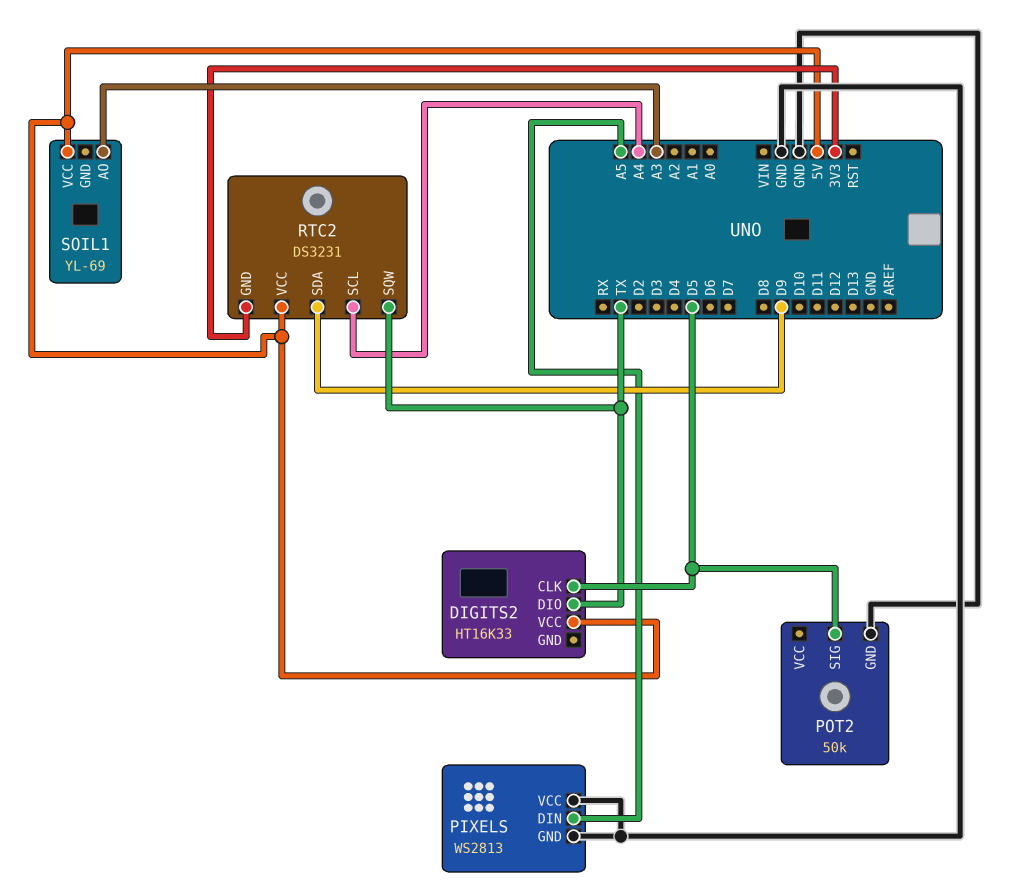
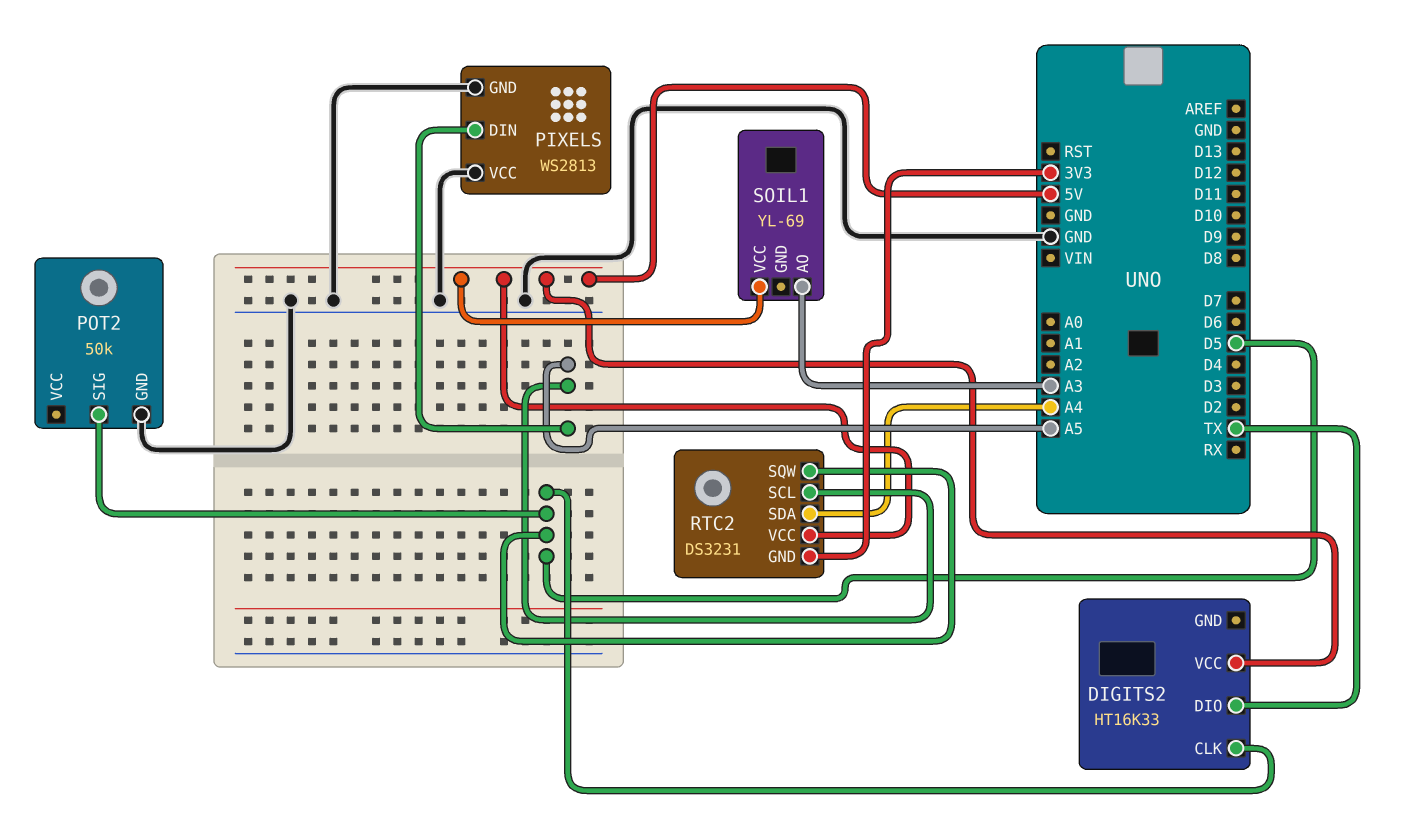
RTC2 pin SCL: A4 -> A5
RTC2 pin SDA: D9 -> A4
RTC2 pin SQW: TX -> D5

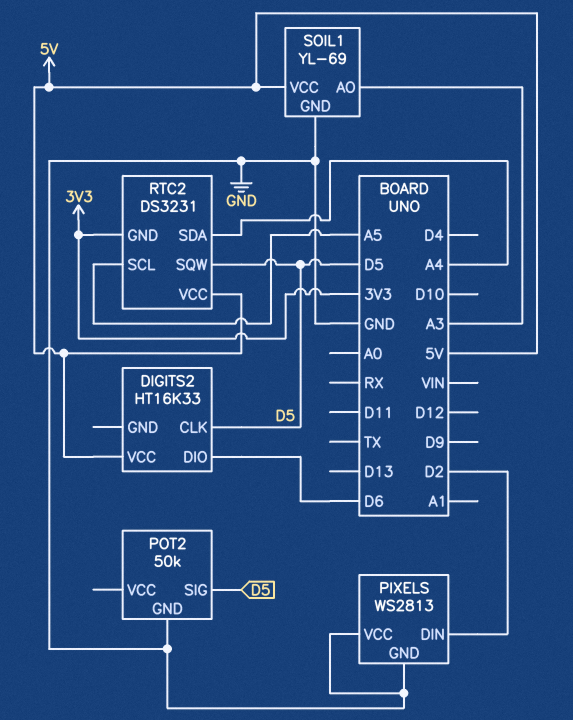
DIGITS2 pin DIO: TX -> D6
PIXELS pin DIN: A5 -> D2
SOIL1 pin GND: none -> GND

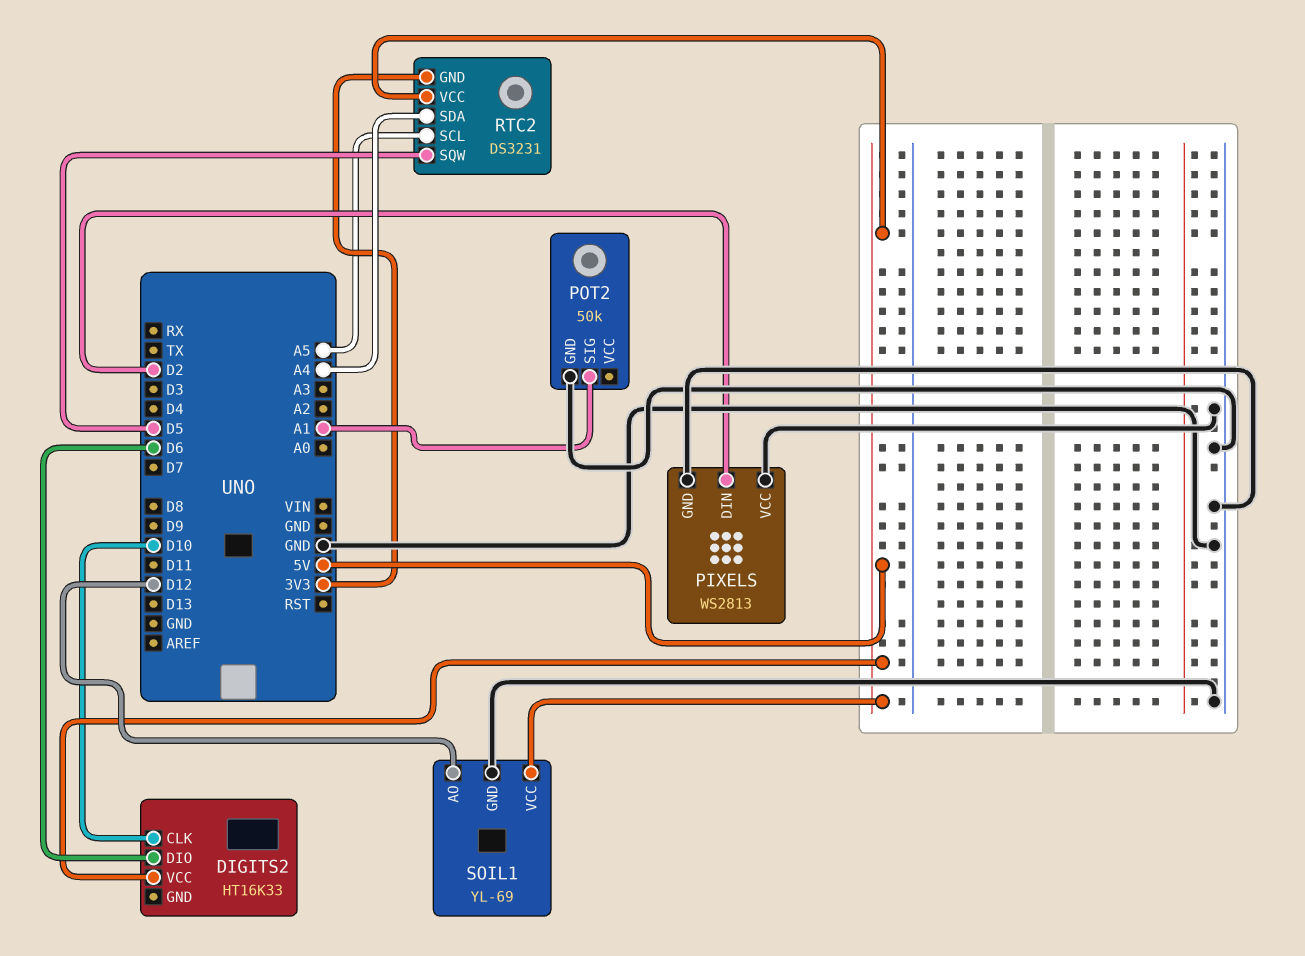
DIGITS2 pin CLK: D5 -> D10
POT2 pin SIG: D5 -> A1
SOIL1 pin AO: A3 -> D12

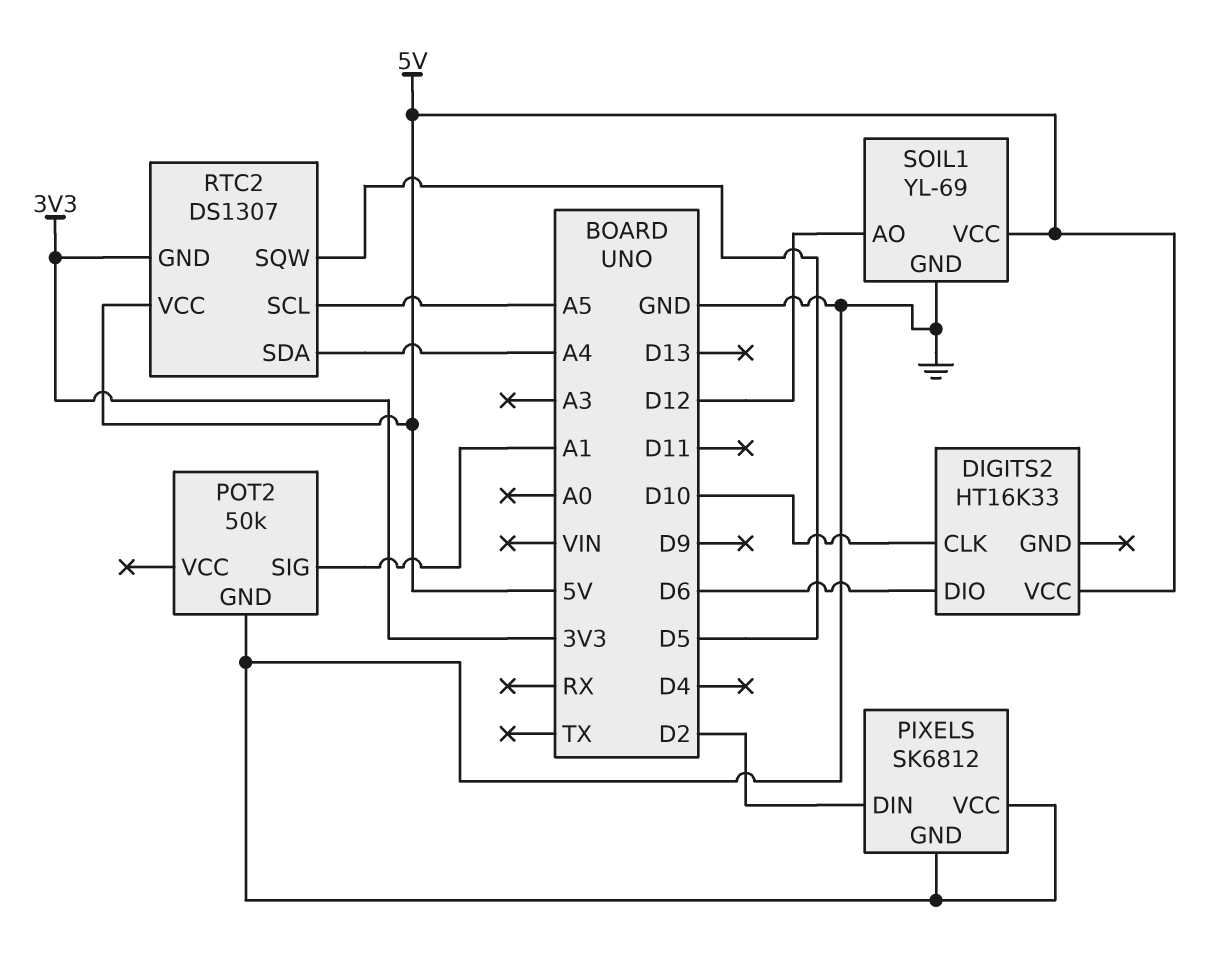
PIXELS: WS2813 -> SK6812
RTC2: DS3231 -> DS1307

